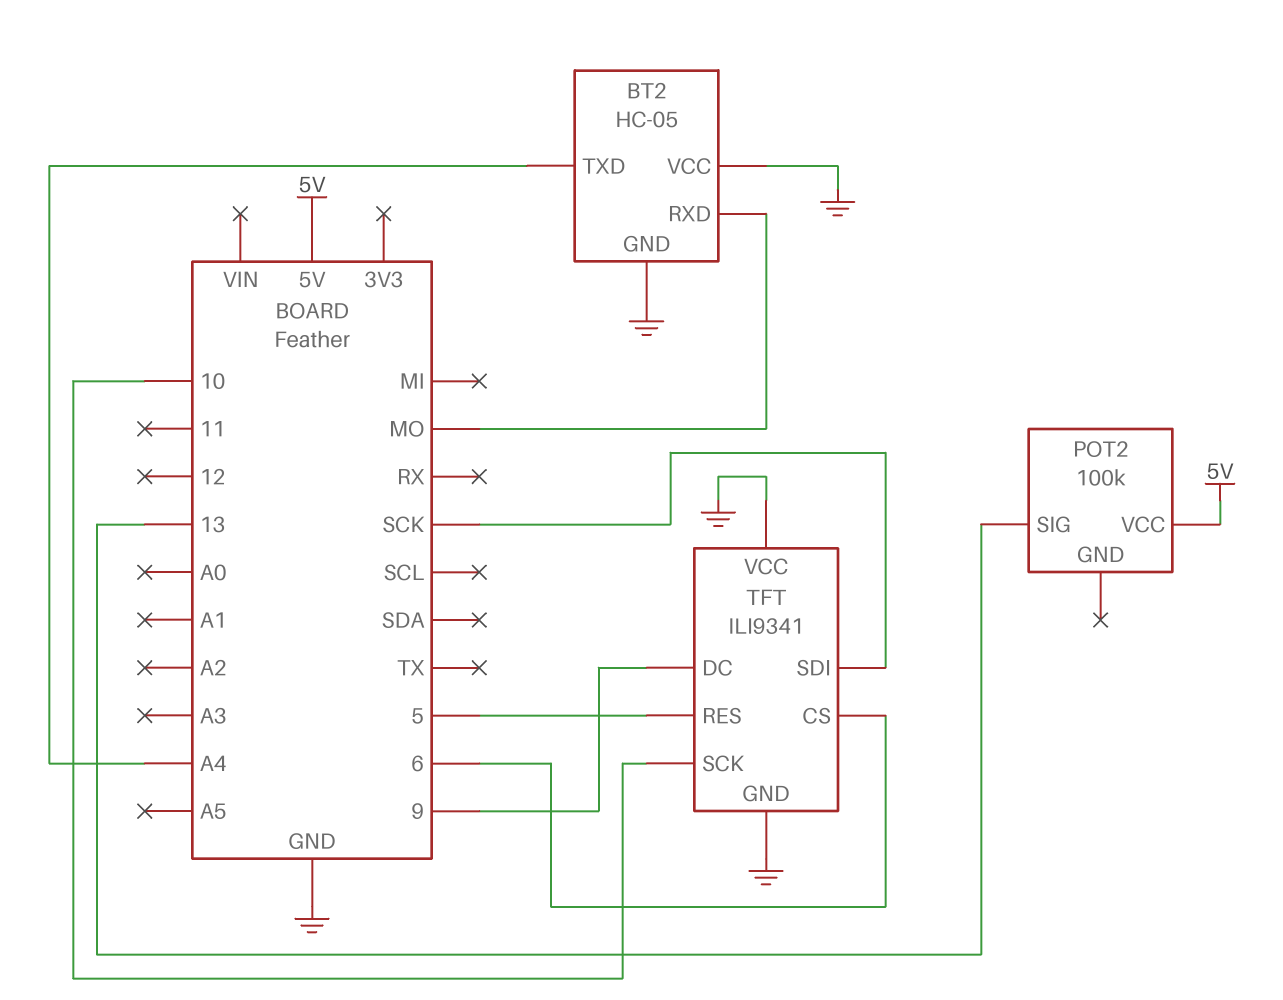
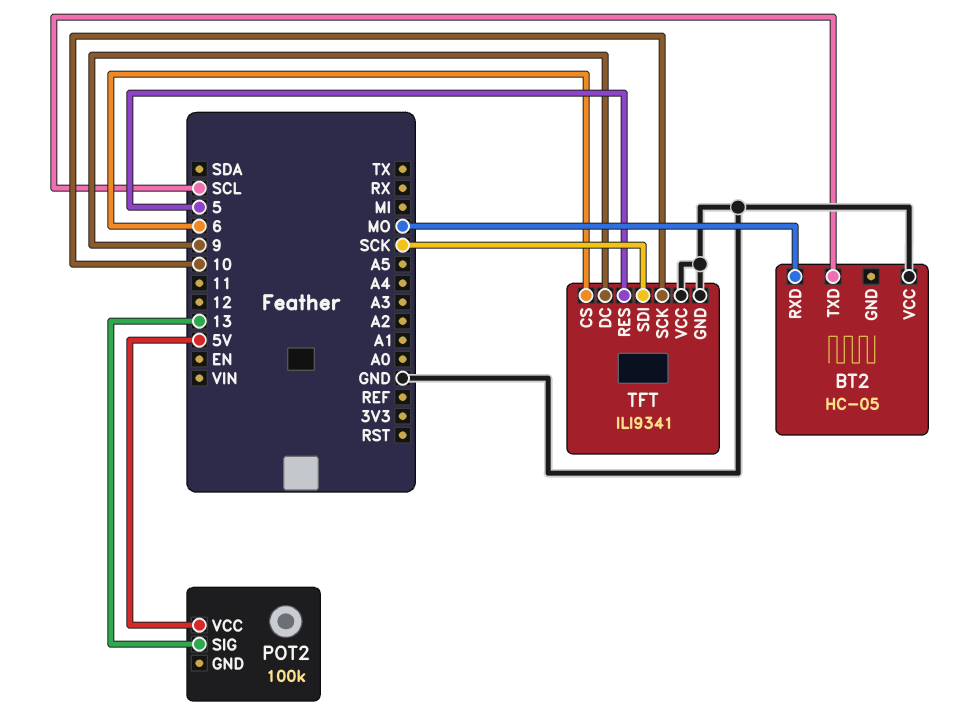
BT2 pin GND: GND -> none
BT2 pin TXD: A4 -> SCL

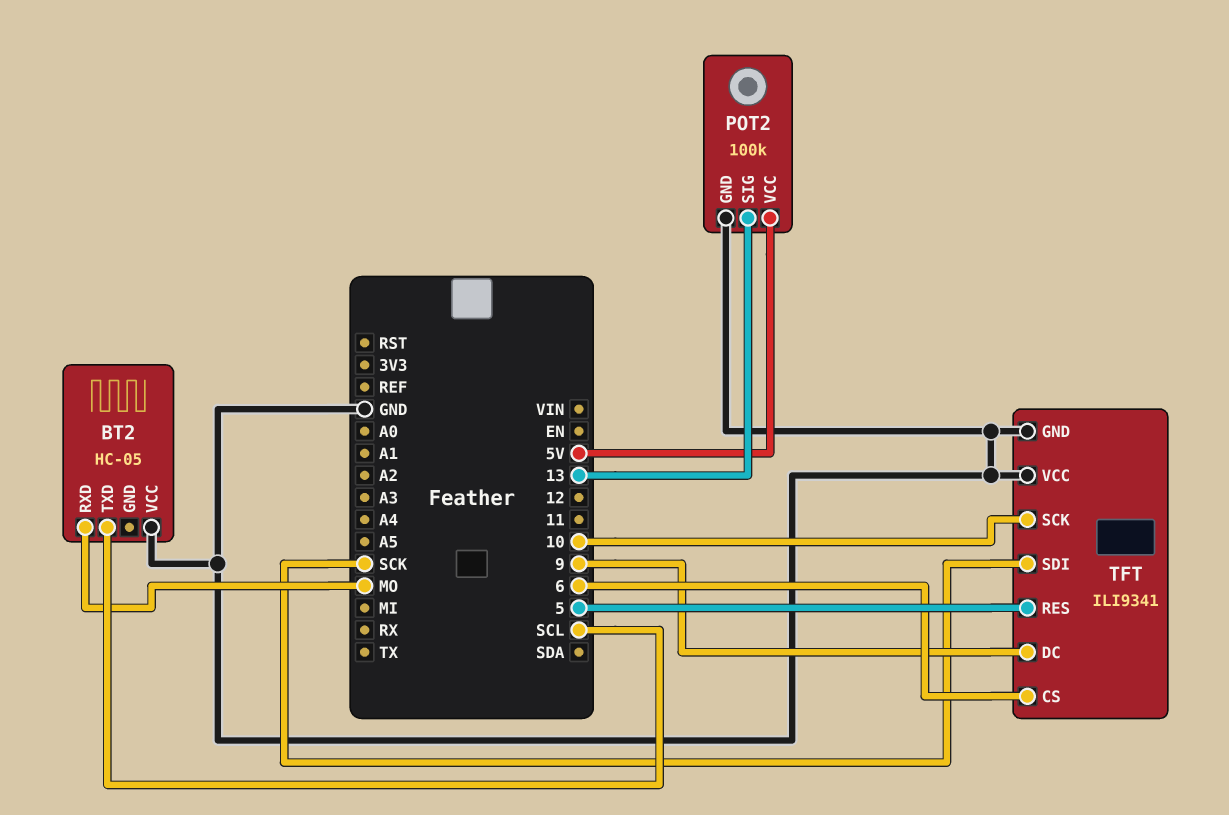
POT2 pin GND: none -> GND

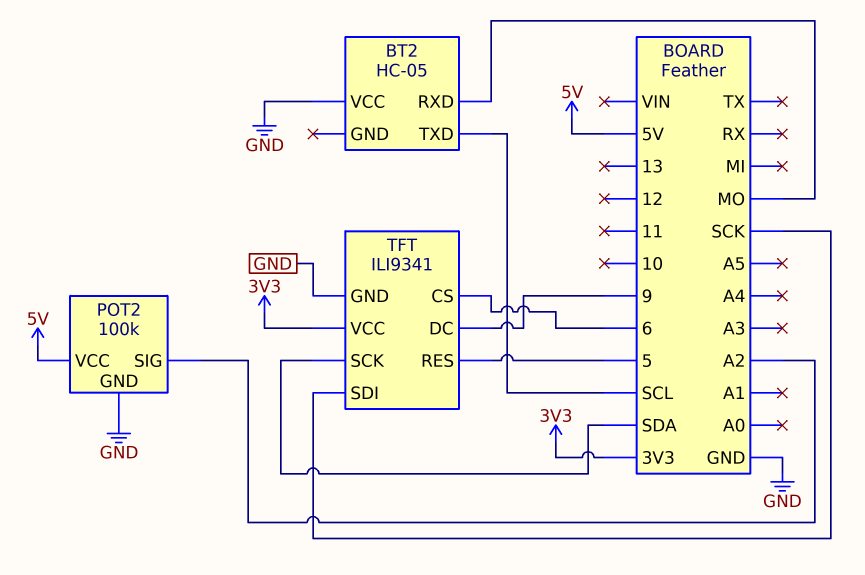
POT2 pin SIG: 13 -> A2
TFT pin SCK: 10 -> SDA
TFT pin VCC: GND -> 3V3

